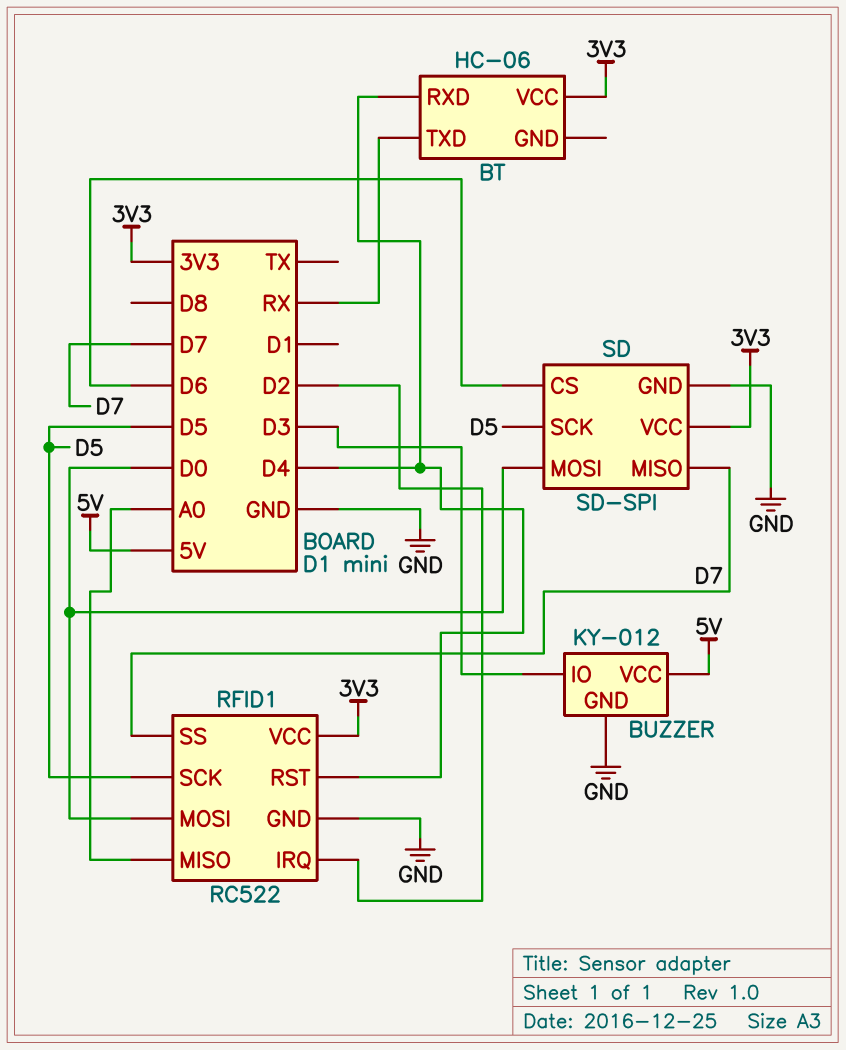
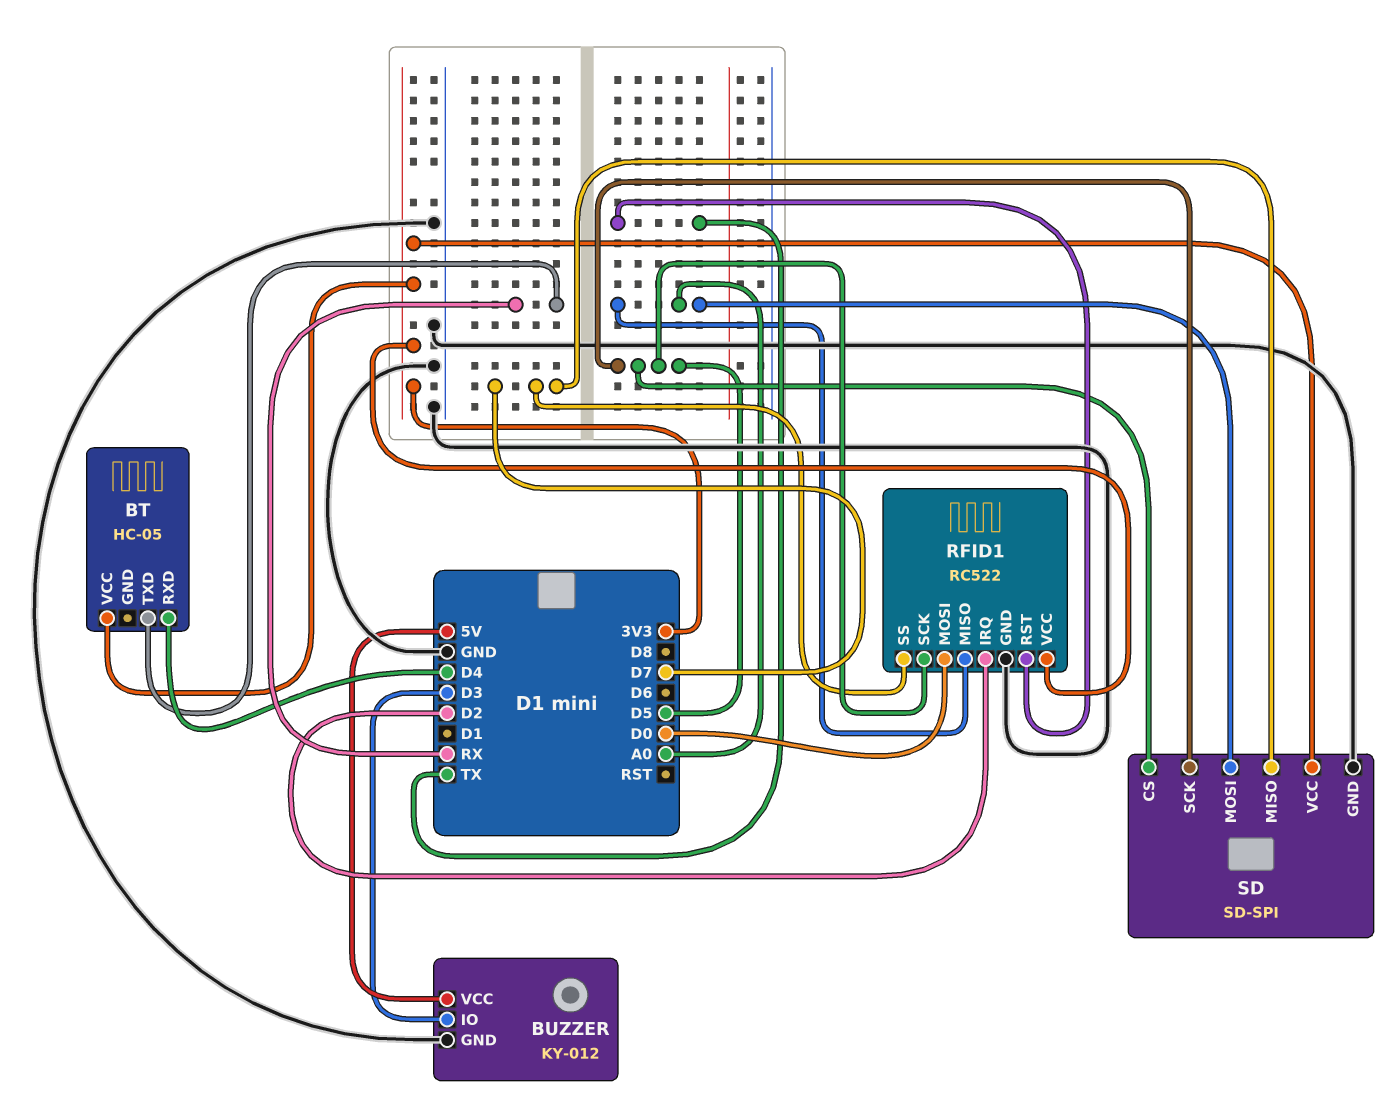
BT: HC-06 -> HC-05
RFID1 pin RST: D4 -> TX
SD pin CS: D6 -> D5
SD pin MOSI: D0 -> A0

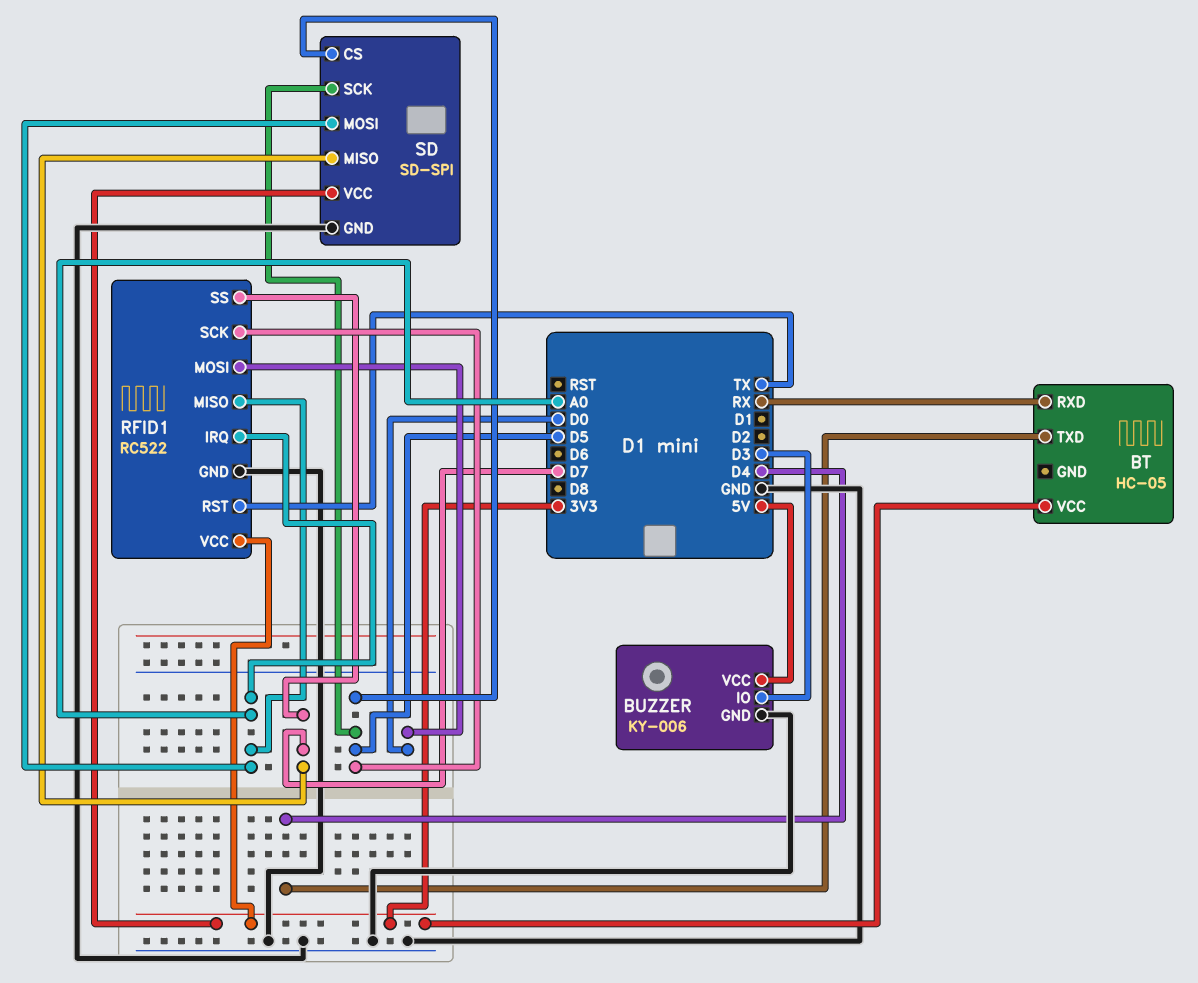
BT pin RXD: D4 -> RX
BT pin TXD: RX -> D4
BUZZER: KY-012 -> KY-006
RFID1 pin IRQ: D2 -> A0

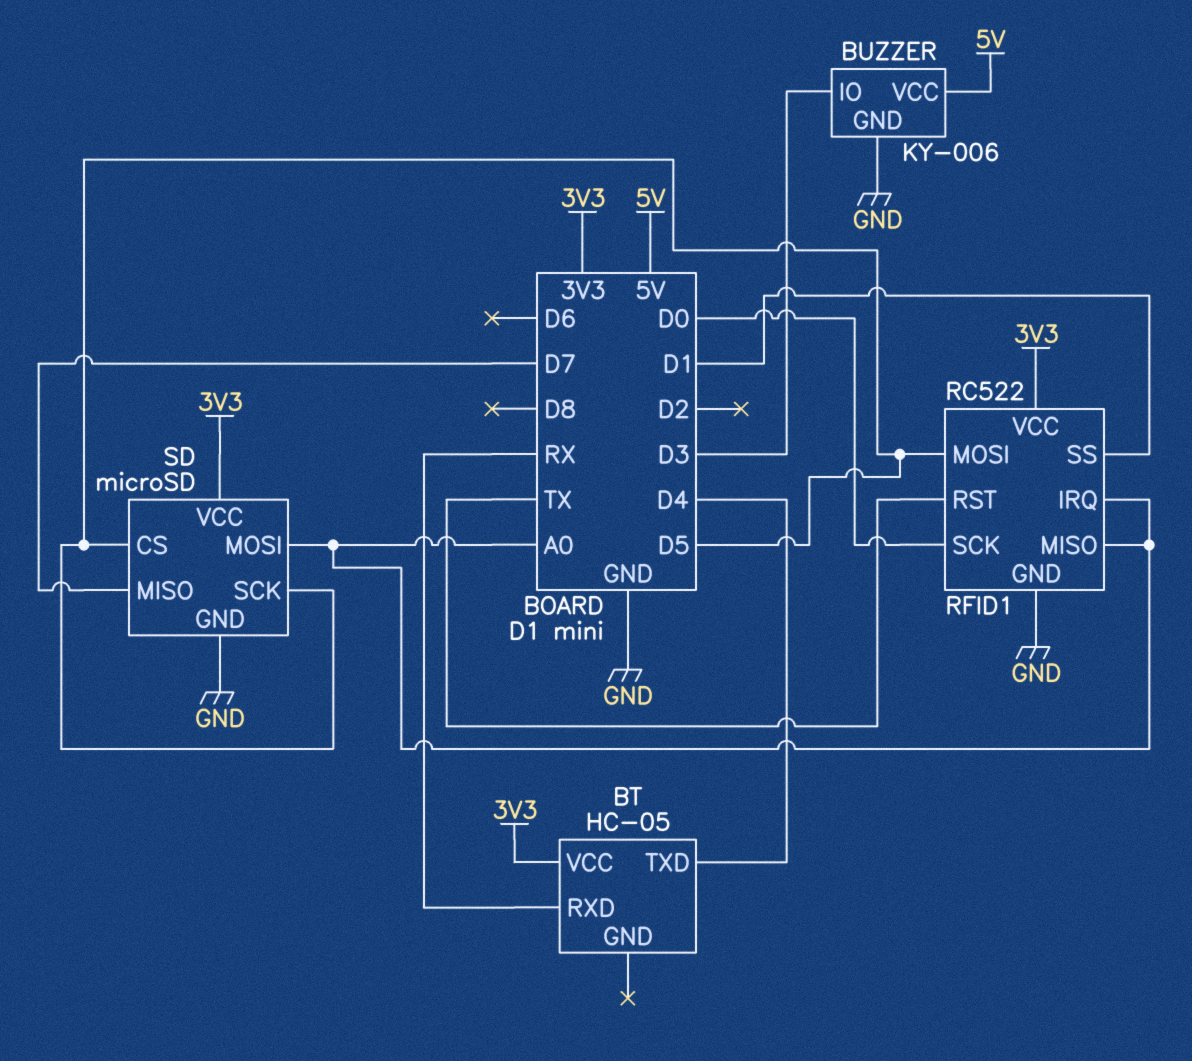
RFID1 pin MOSI: D0 -> D5
RFID1 pin SCK: D5 -> D0
RFID1 pin SS: D7 -> D1
SD: SD-SPI -> microSD

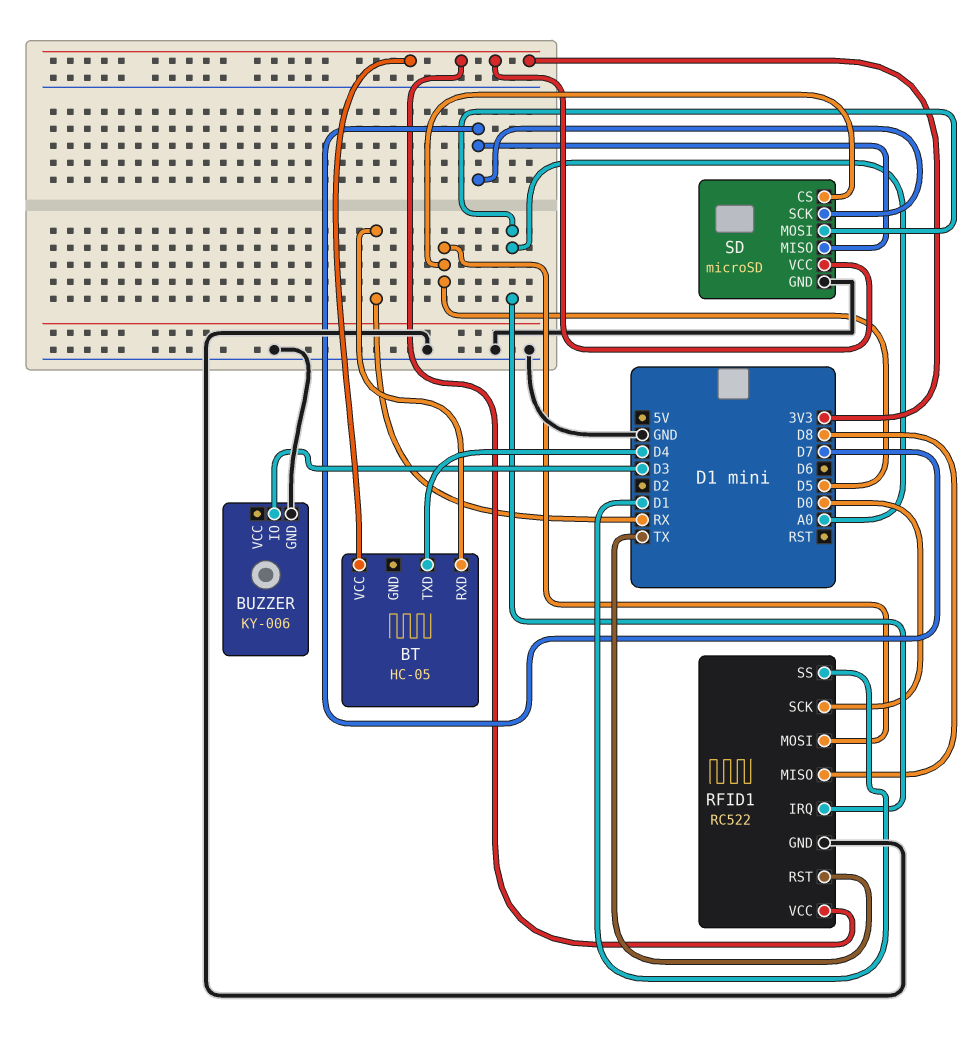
BUZZER pin VCC: 5V -> none
RFID1 pin MISO: A0 -> D8
SD pin SCK: D5 -> D7

